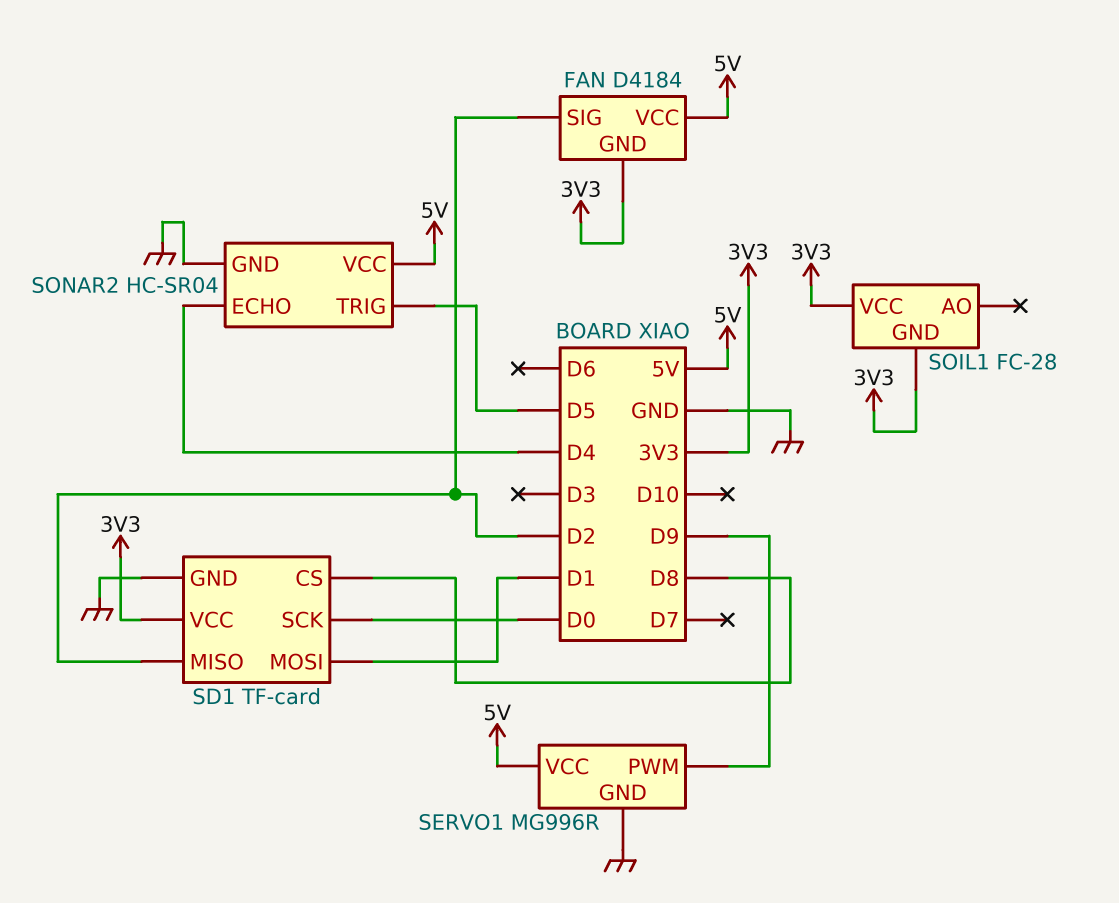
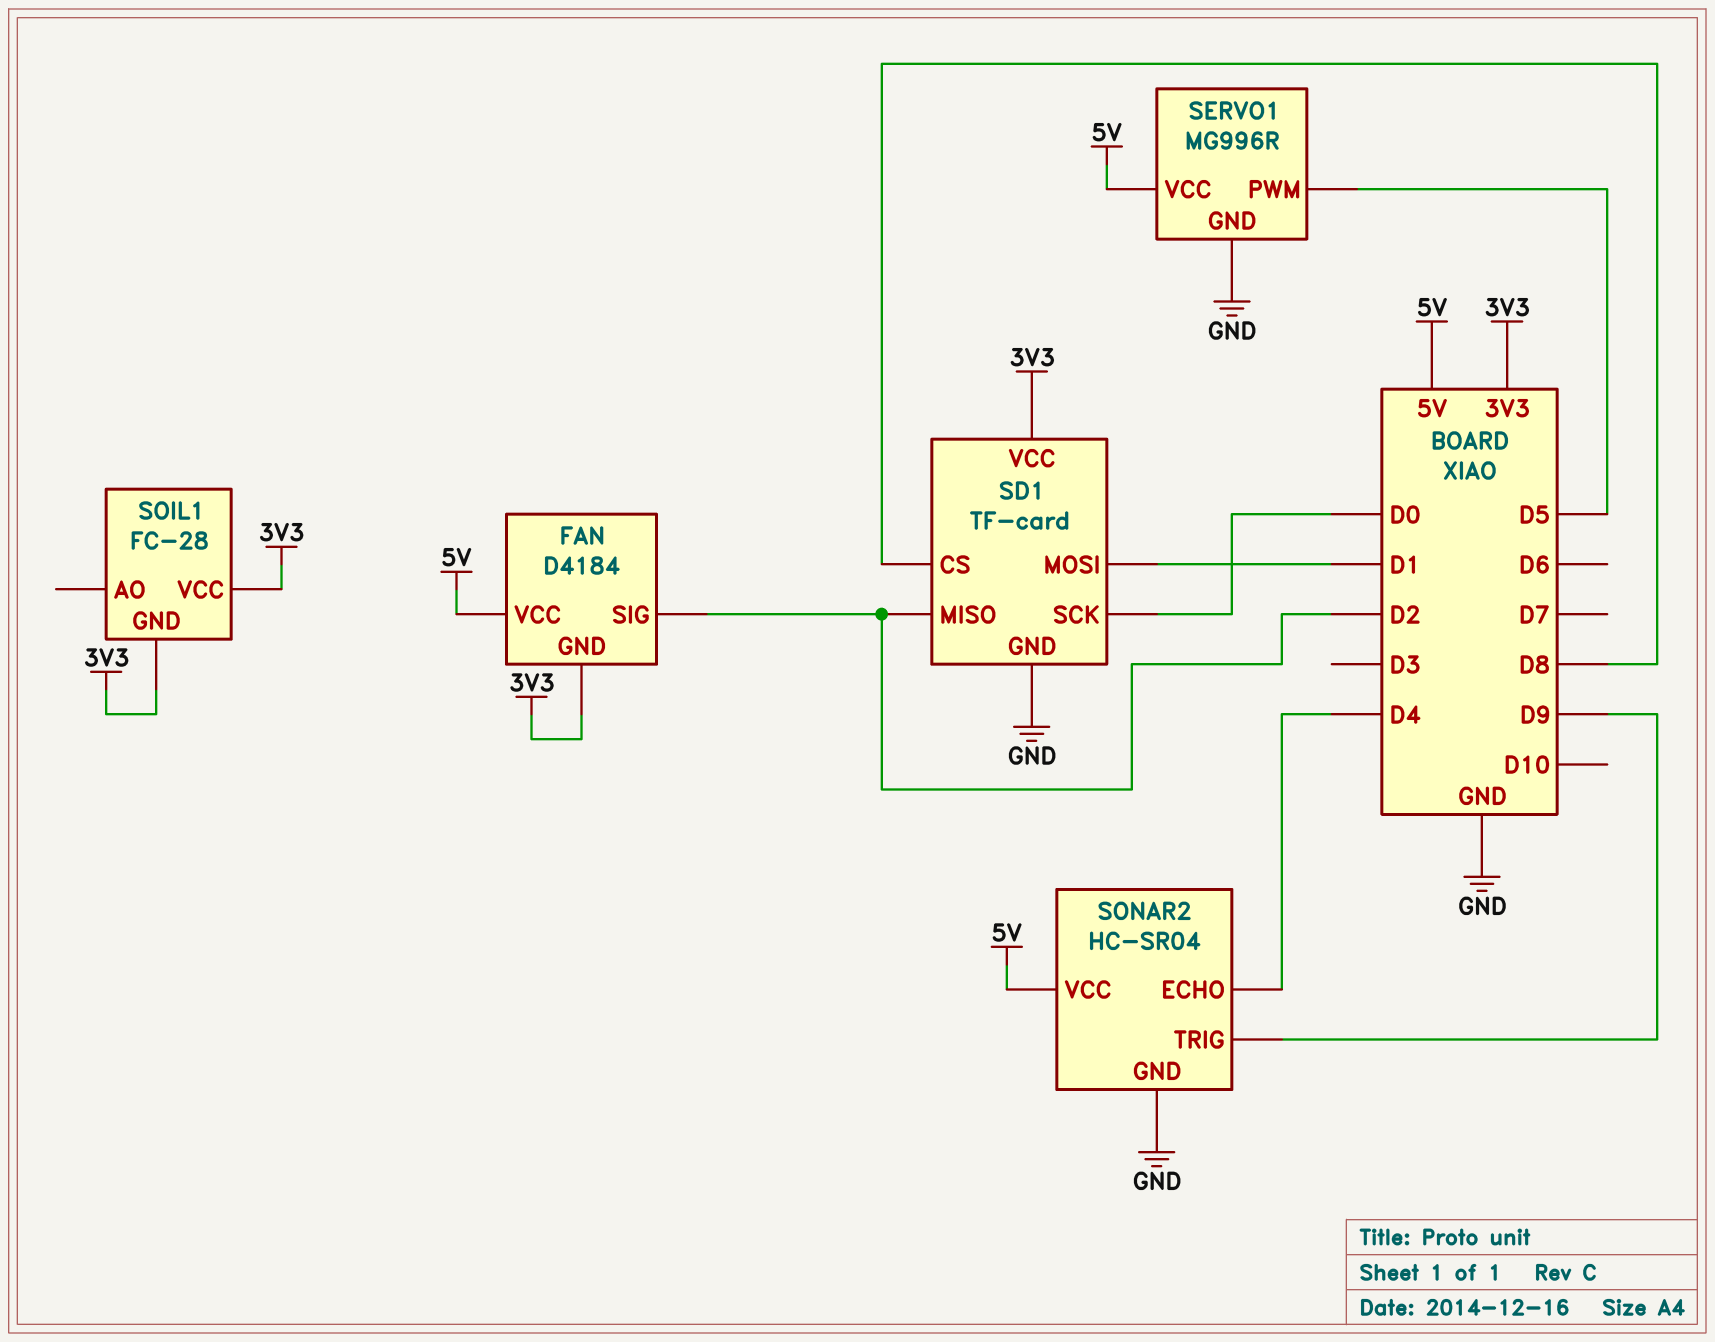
SERVO1 pin PWM: D9 -> D5
SONAR2 pin TRIG: D5 -> D9

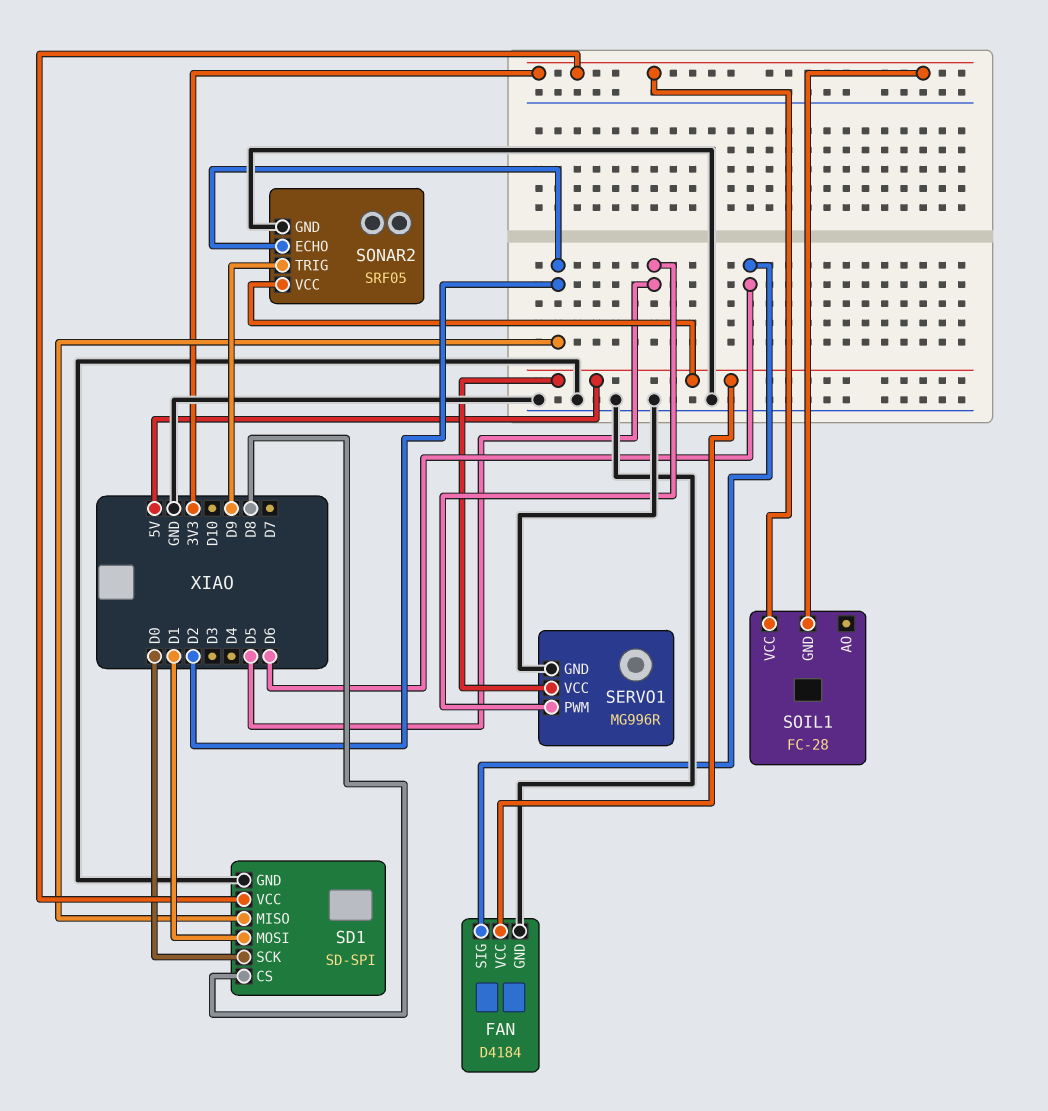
FAN pin GND: 3V3 -> GND
FAN pin SIG: D2 -> D6
SD1: TF-card -> SD-SPI
SONAR2: HC-SR04 -> SRF05
SONAR2 pin ECHO: D4 -> D2

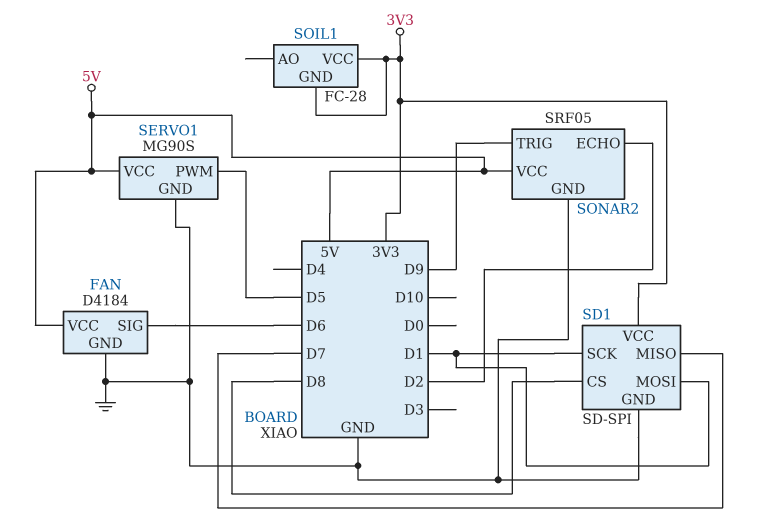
SD1 pin MISO: D2 -> D7
SD1 pin SCK: D0 -> D1
SERVO1: MG996R -> MG90S

